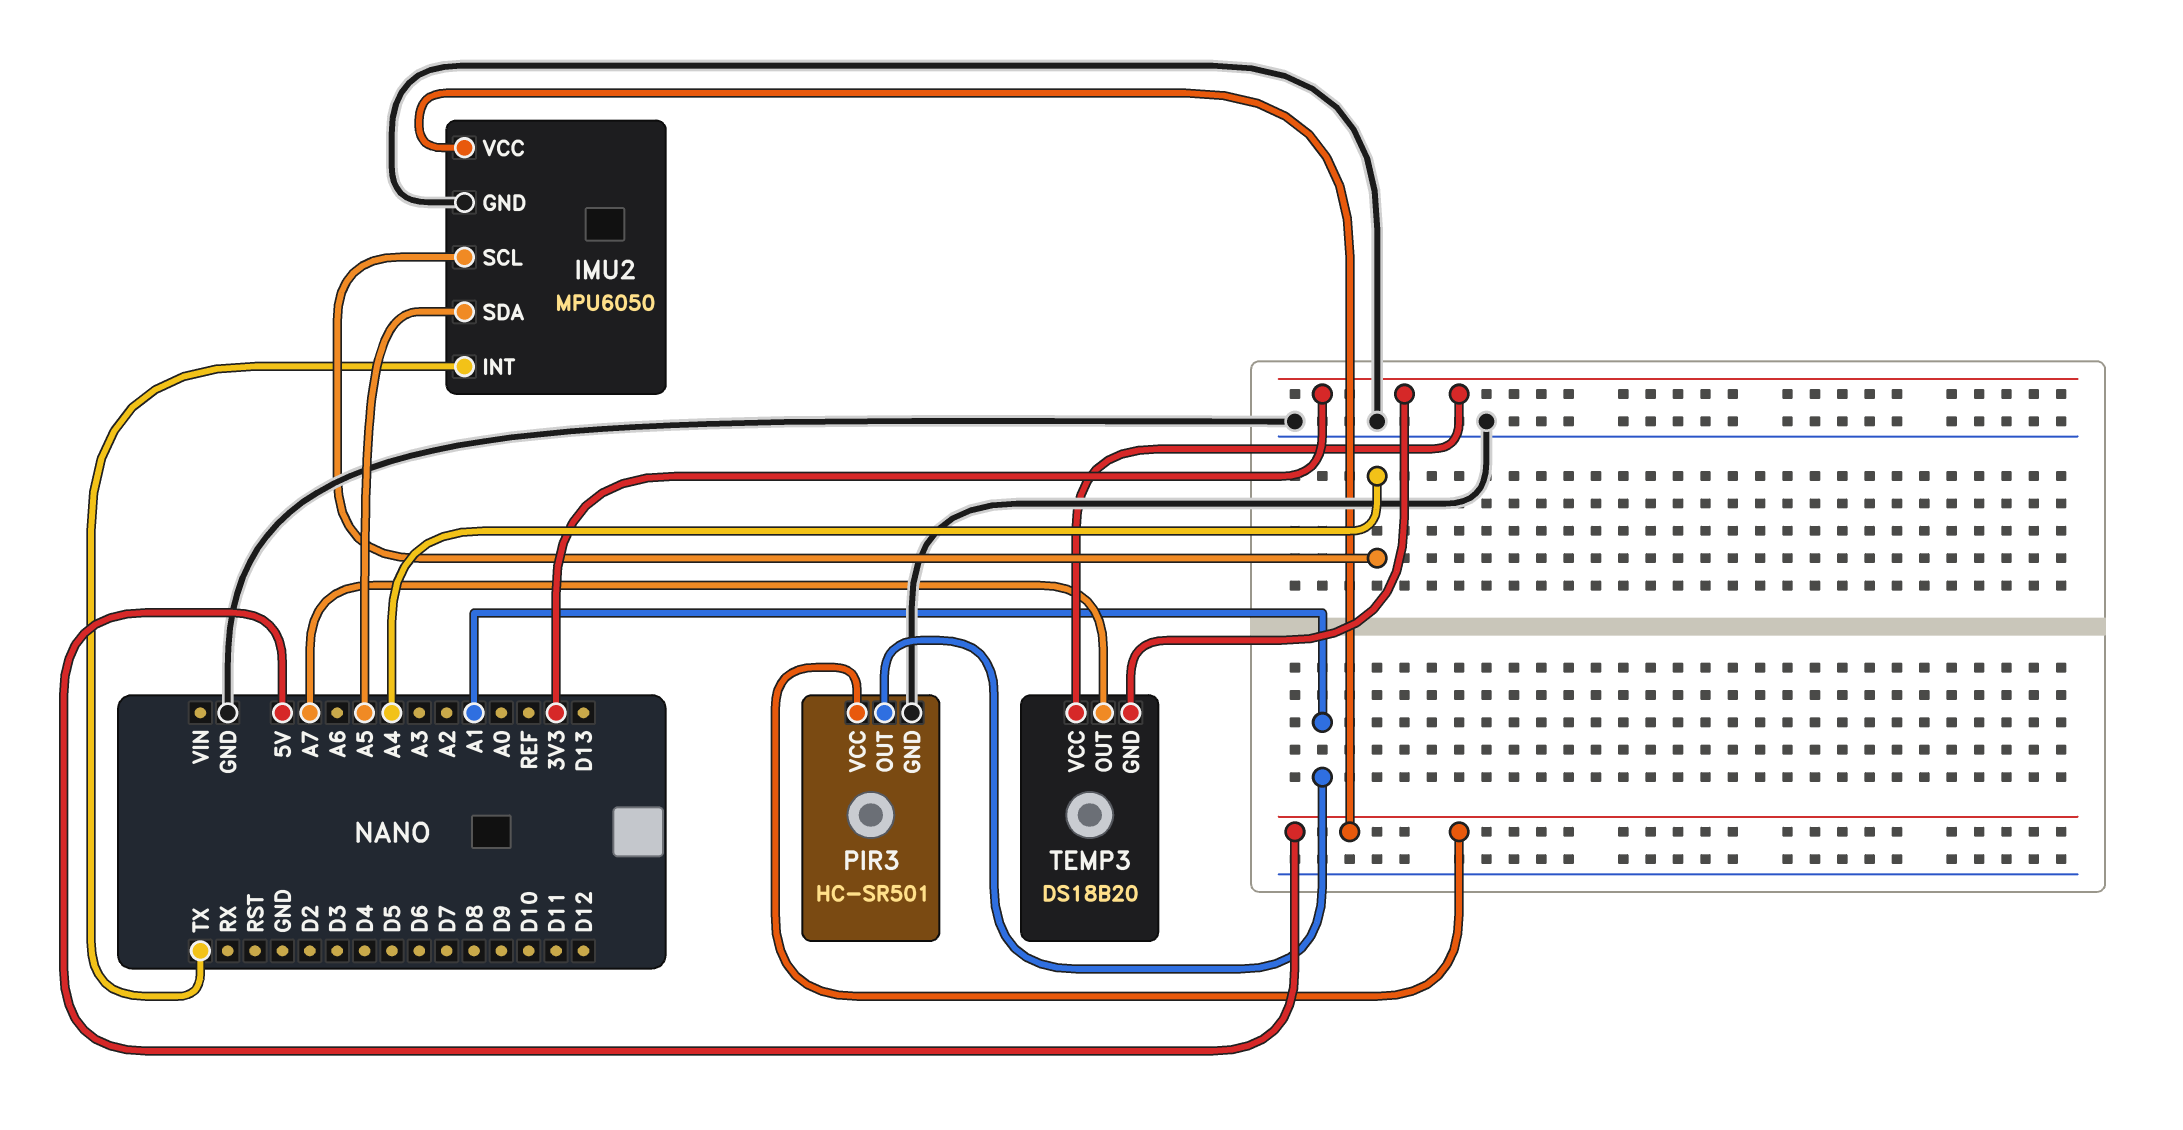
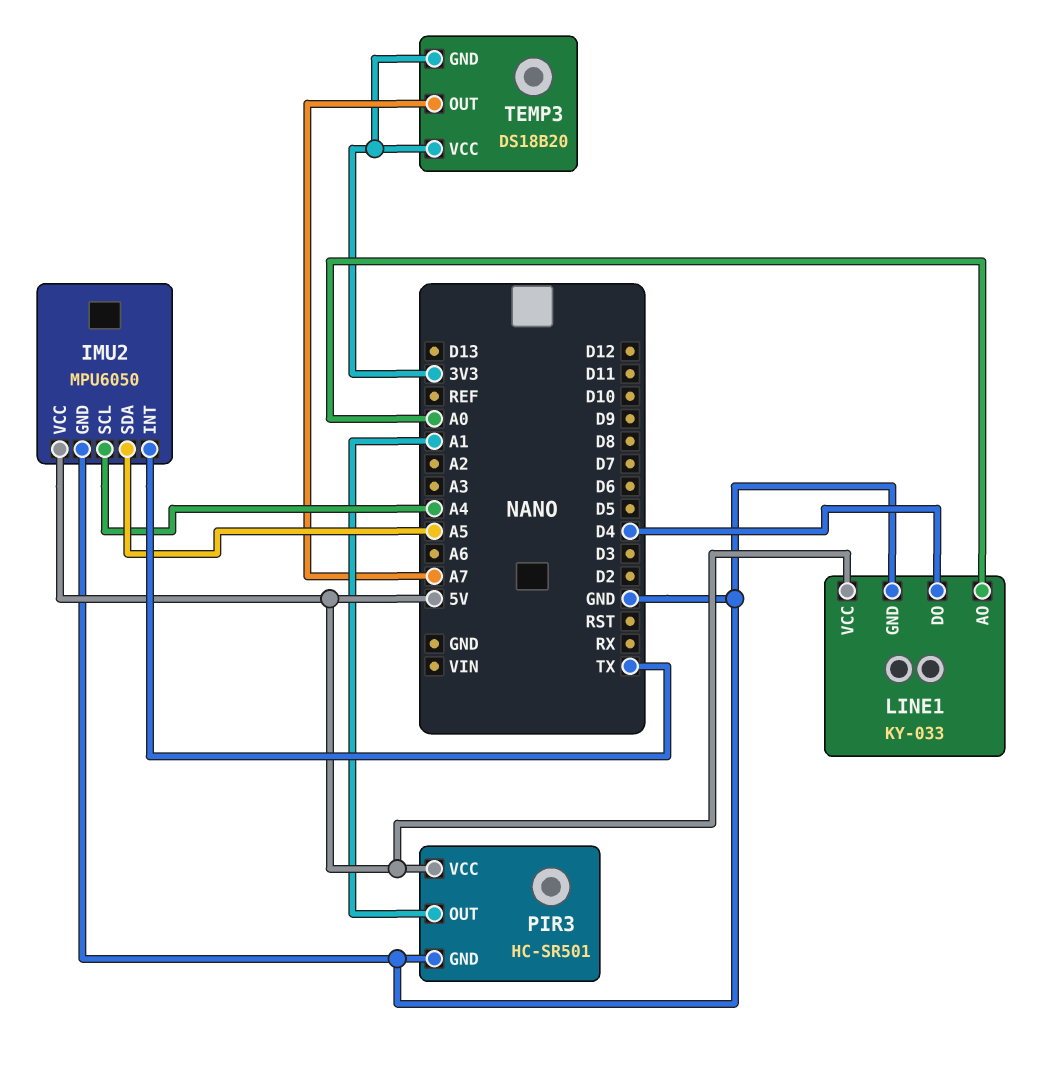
LINE1: none -> KY-033
LINE1 pin AO: none -> A0
LINE1 pin DO: none -> D4
LINE1 pin GND: none -> GND
LINE1 pin VCC: none -> 5V

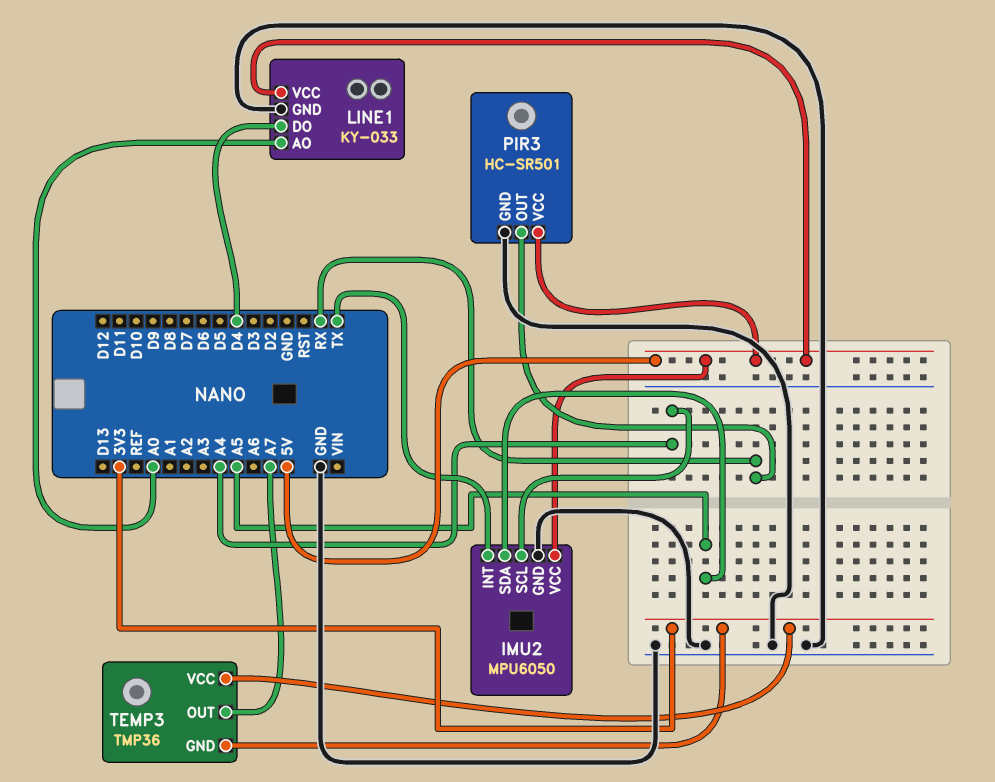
PIR3 pin OUT: A1 -> RX
TEMP3: DS18B20 -> TMP36

